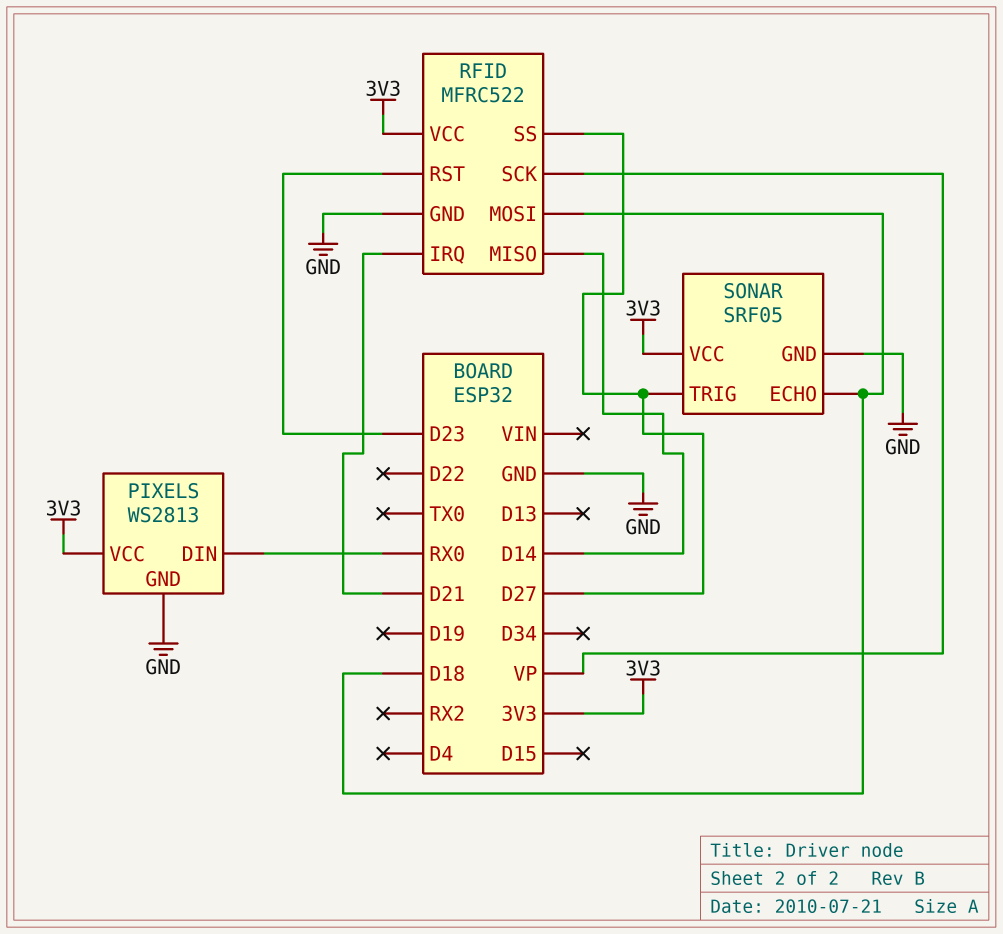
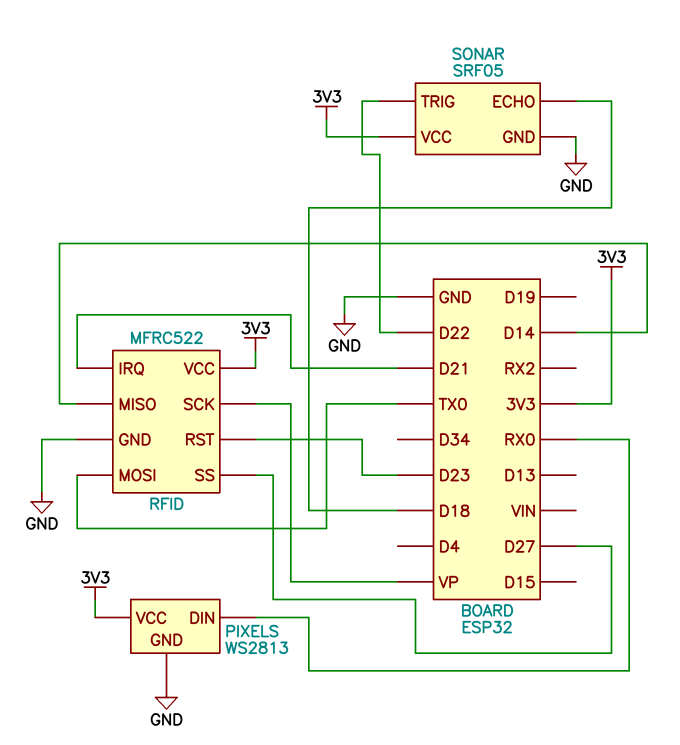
RFID pin MOSI: D18 -> TX0
SONAR pin TRIG: D27 -> D22

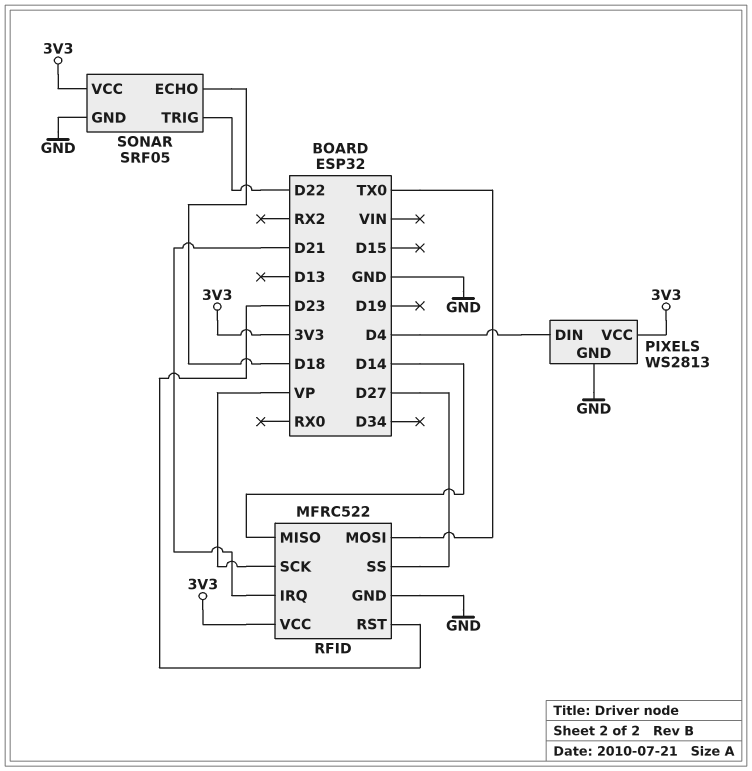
PIXELS pin DIN: RX0 -> D4

